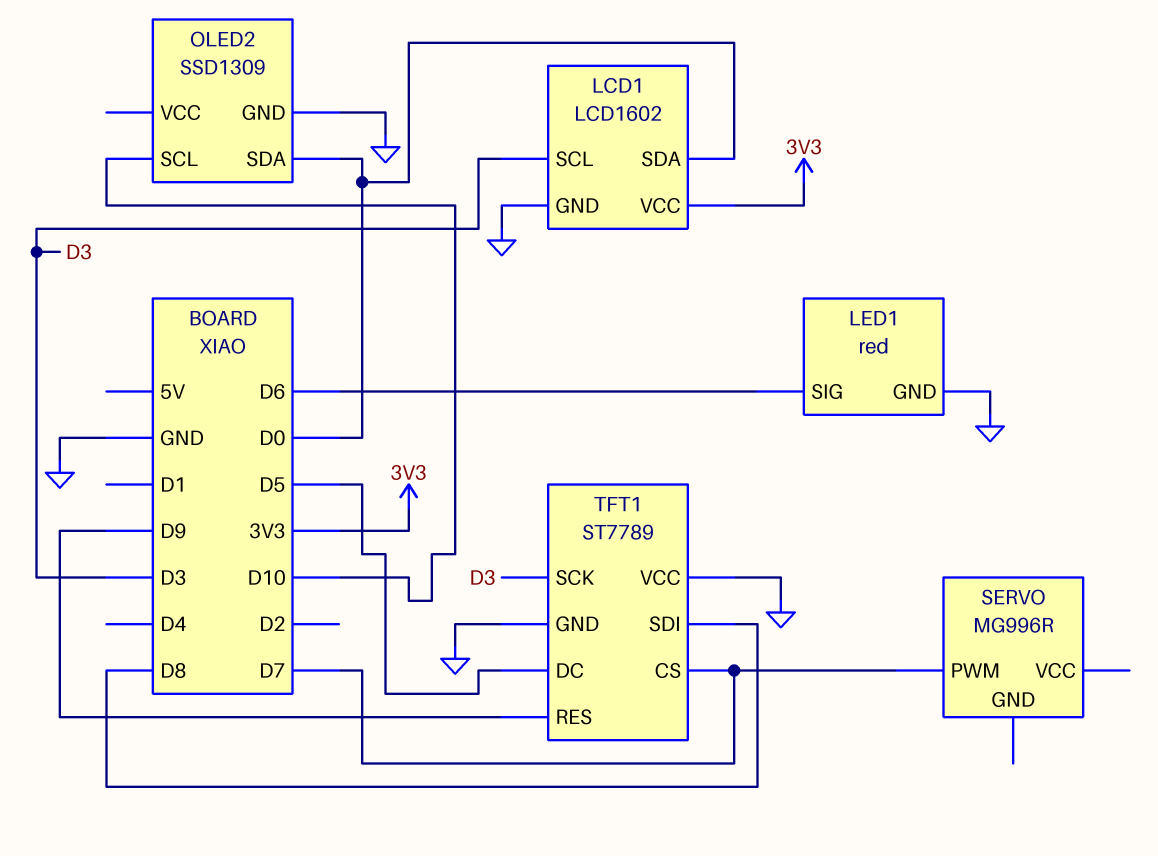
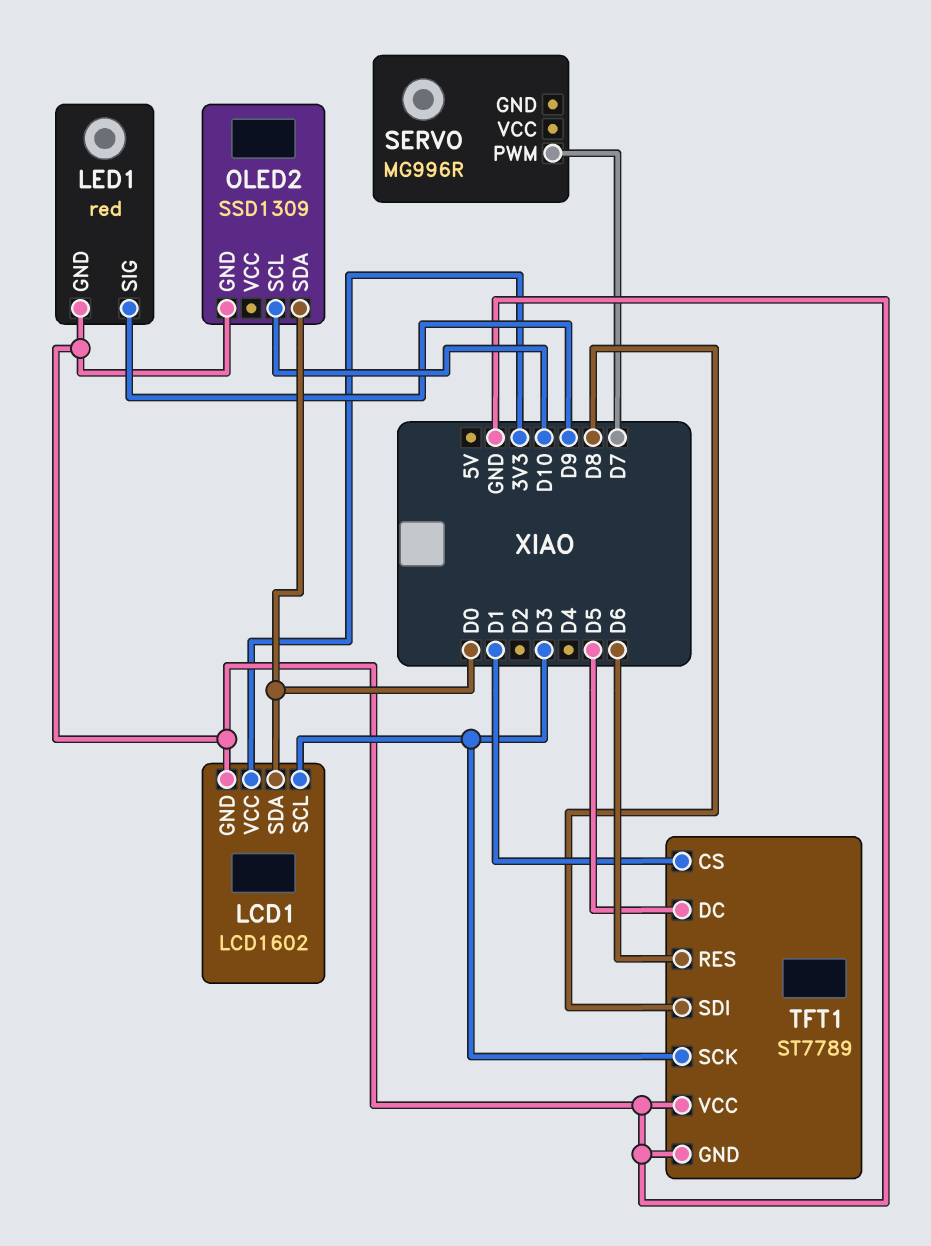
LED1 pin SIG: D6 -> D9
TFT1 pin CS: D7 -> D1
TFT1 pin RES: D9 -> D6

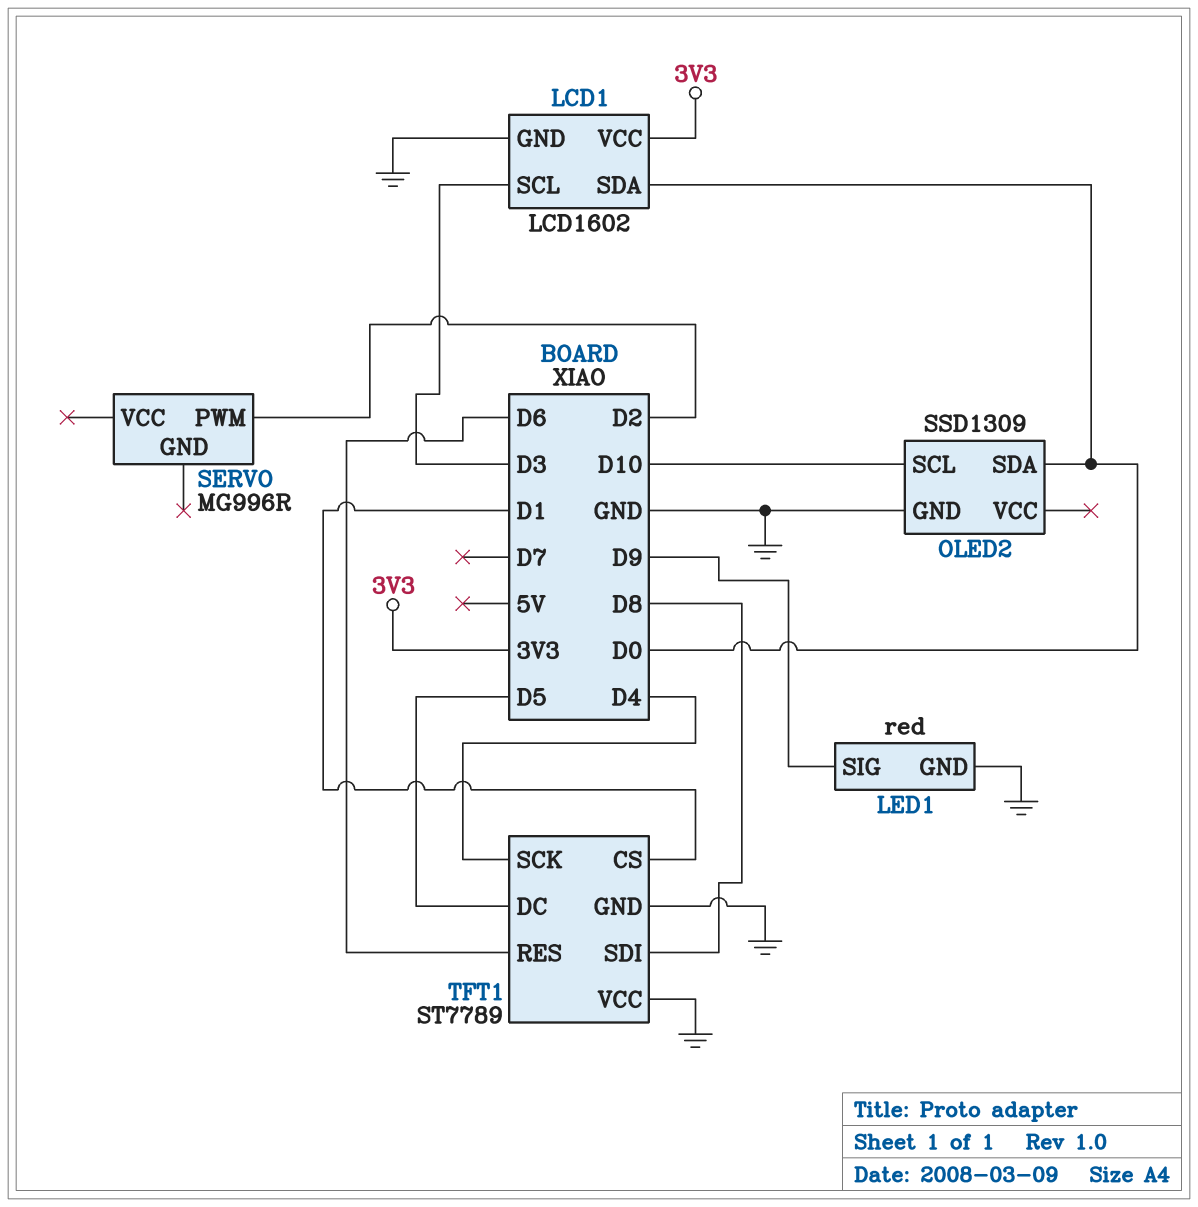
SERVO pin PWM: D7 -> D2
TFT1 pin SCK: D3 -> D4

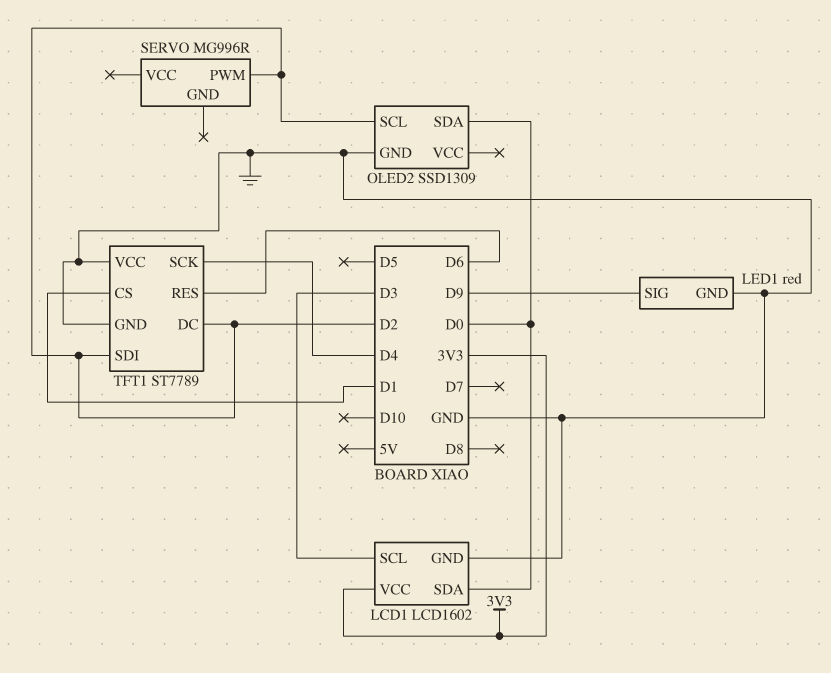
OLED2 pin SCL: D10 -> D2
TFT1 pin DC: D5 -> D2
TFT1 pin SDI: D8 -> D2

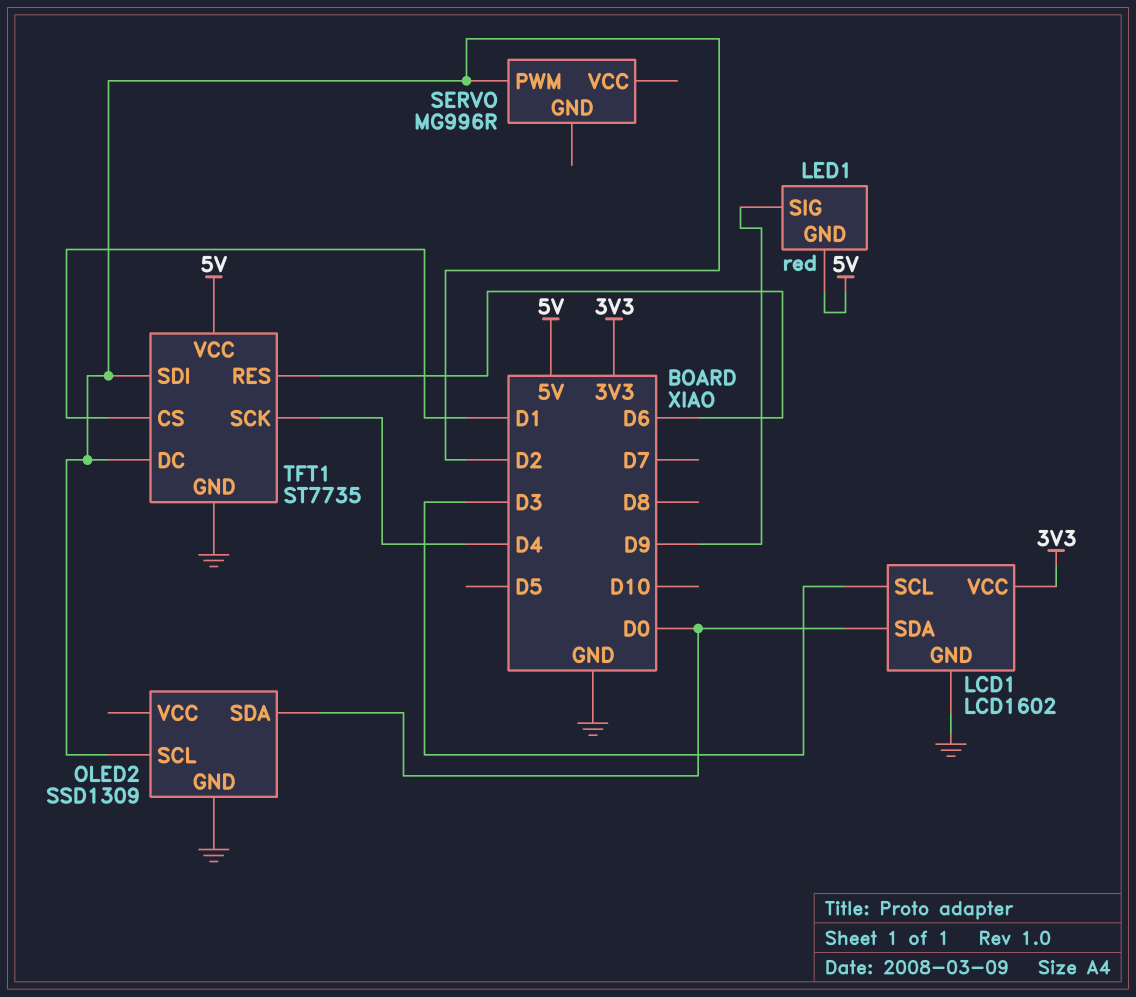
LED1 pin GND: GND -> 5V
TFT1: ST7789 -> ST7735
TFT1 pin VCC: GND -> 5V

